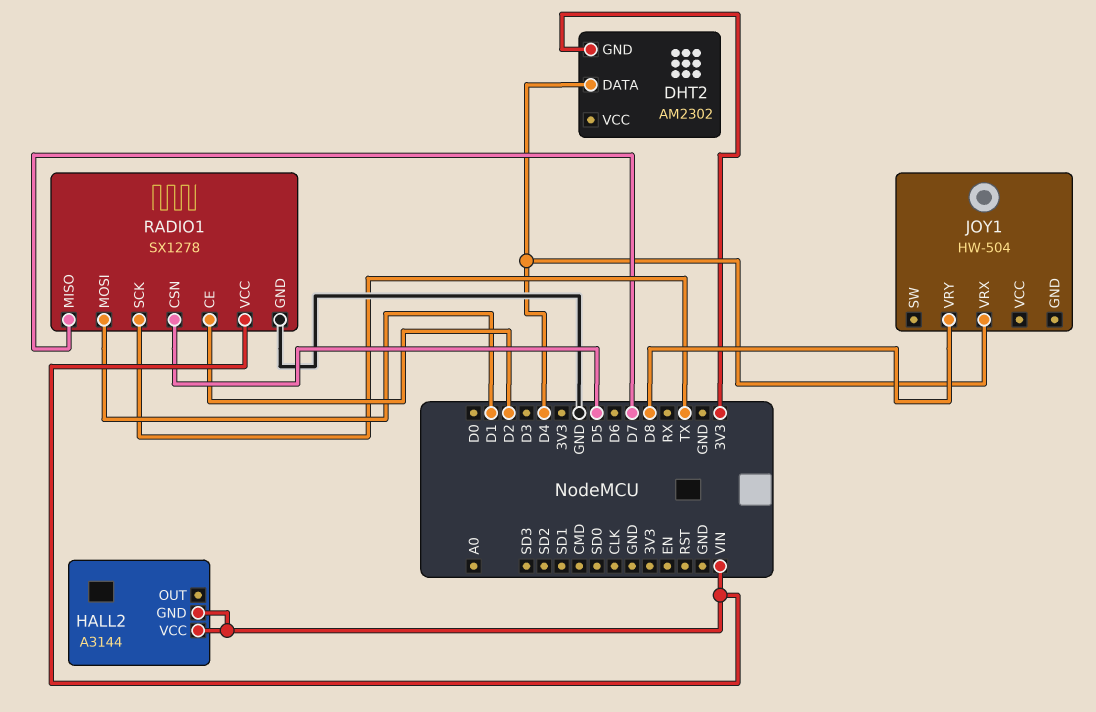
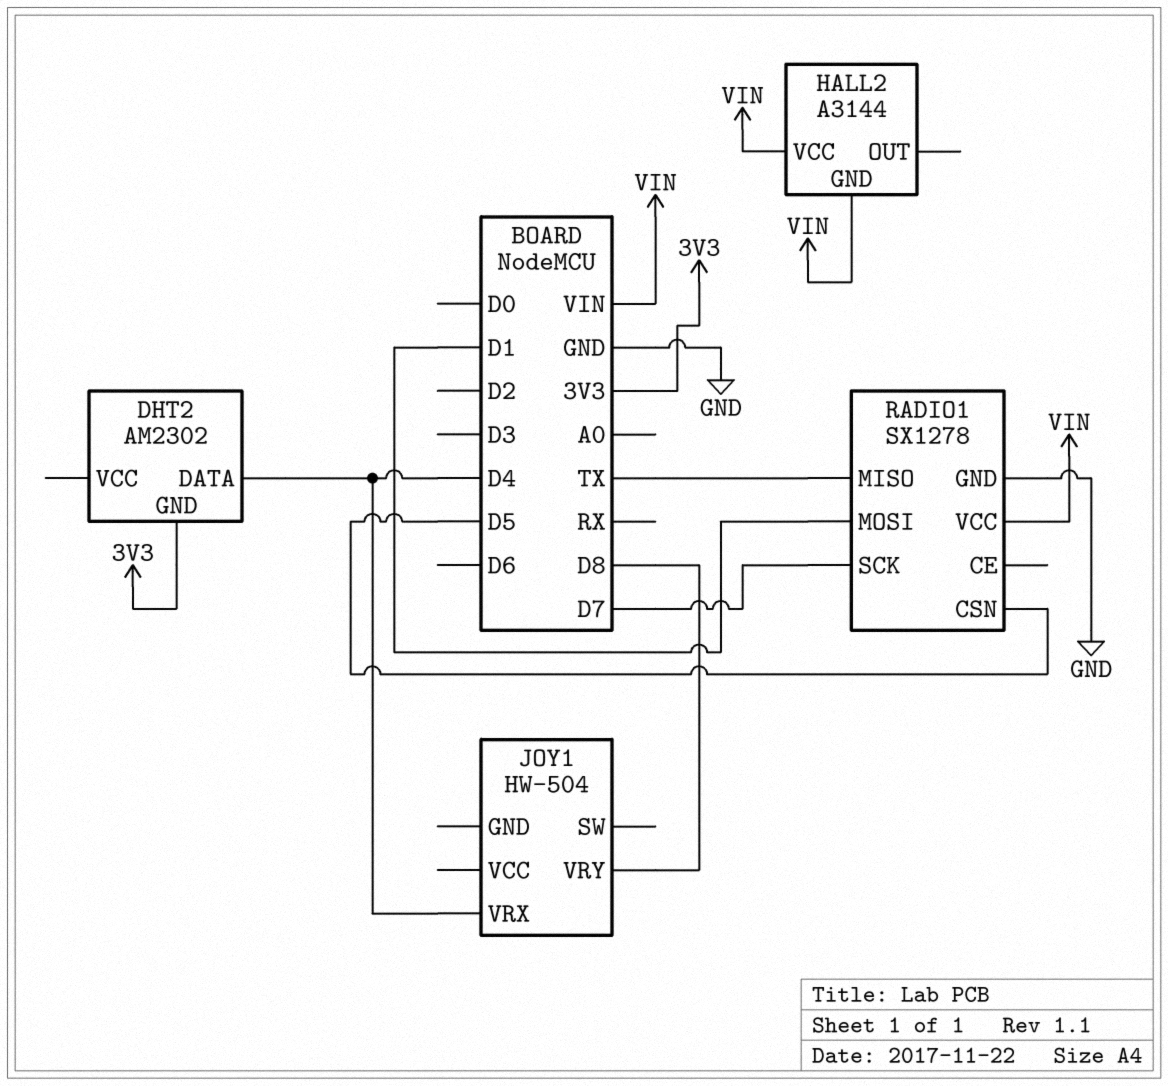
RADIO1 pin CE: D2 -> none
RADIO1 pin MISO: D7 -> TX
RADIO1 pin SCK: TX -> D7

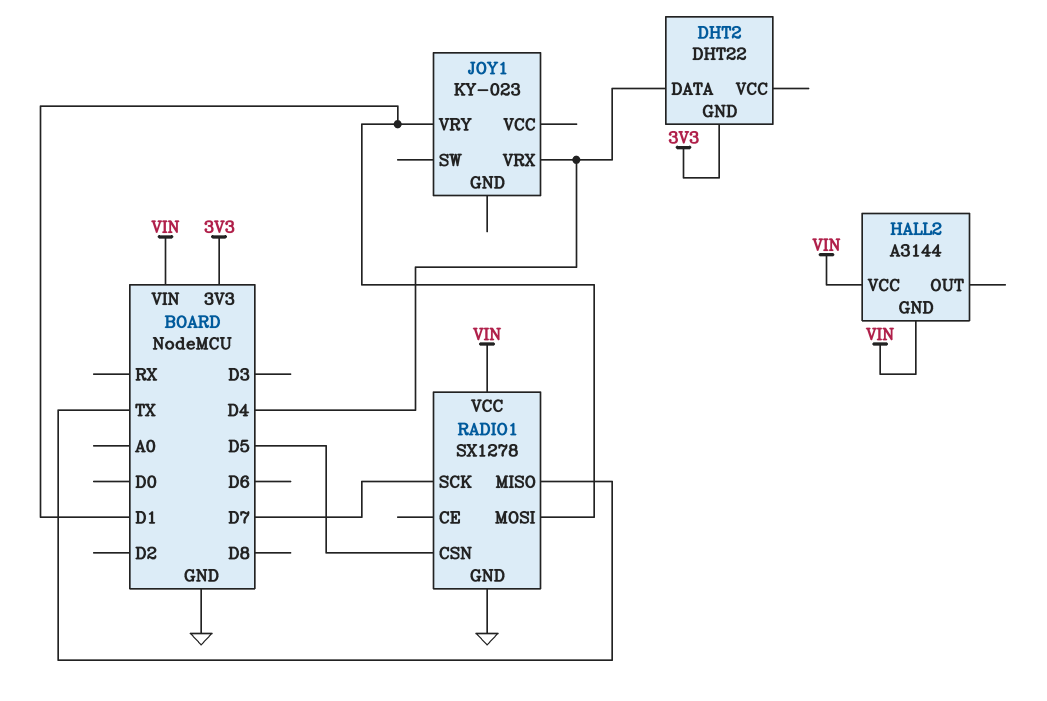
DHT2: AM2302 -> DHT22
JOY1: HW-504 -> KY-023
JOY1 pin VRY: D8 -> D1

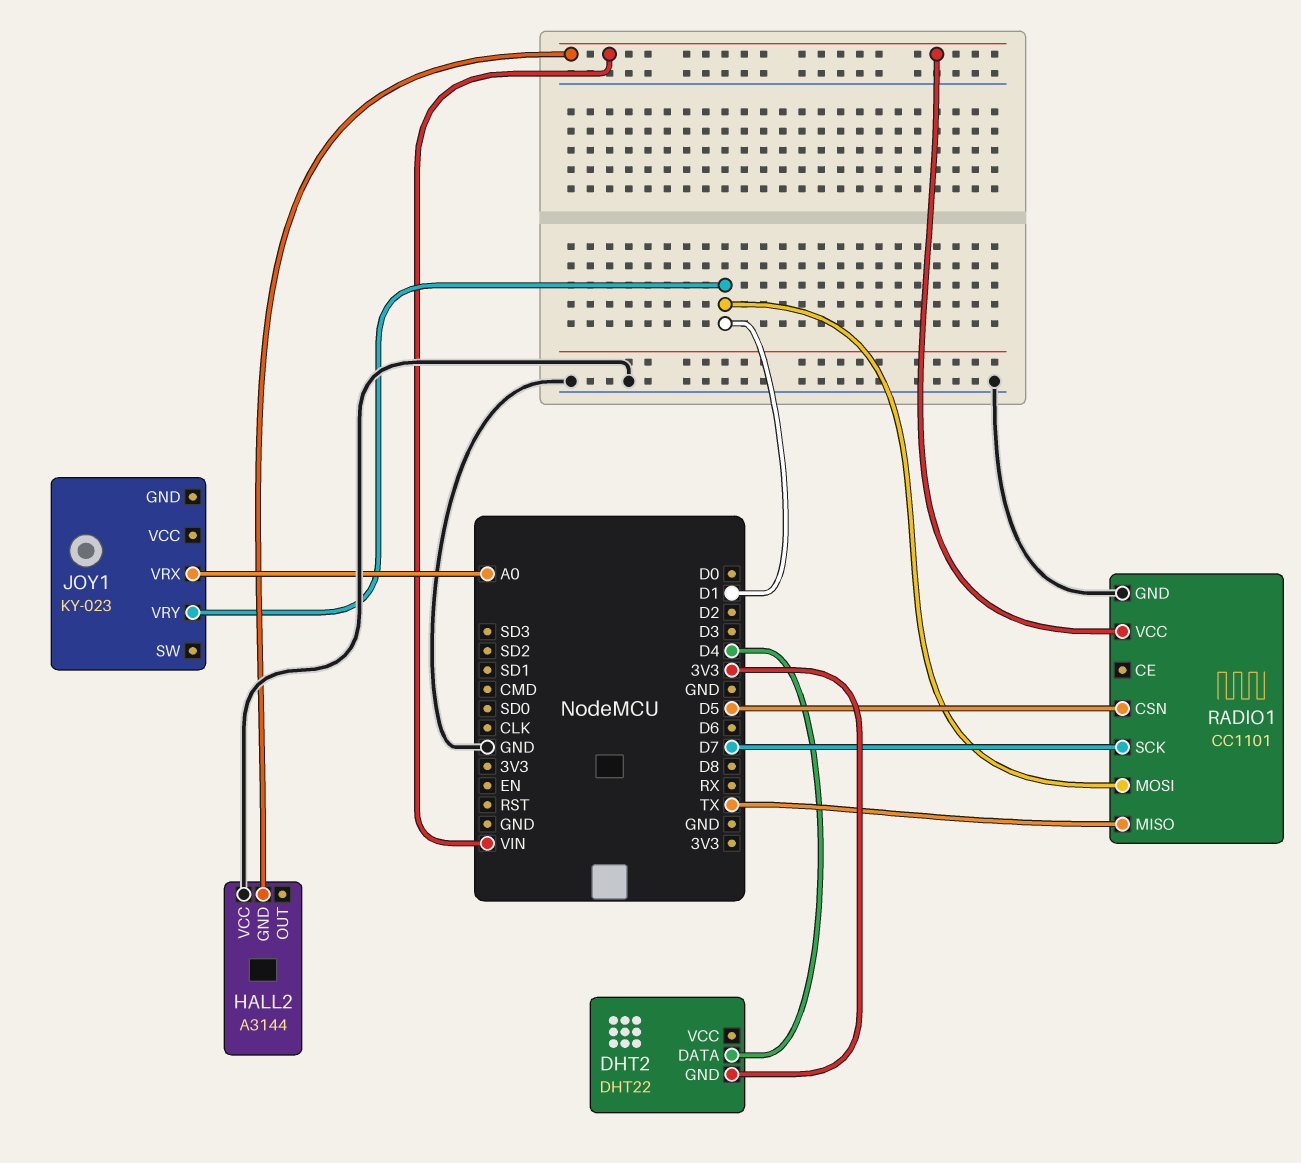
HALL2 pin VCC: VIN -> GND
JOY1 pin VRX: D4 -> A0
RADIO1: SX1278 -> CC1101

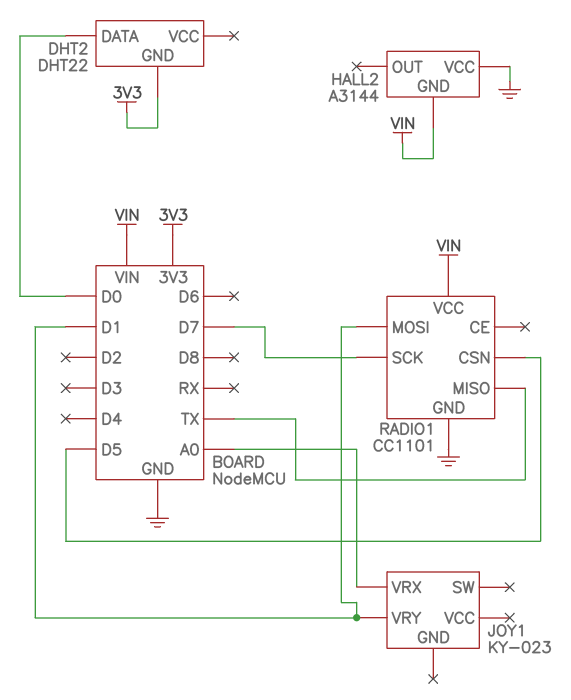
DHT2 pin DATA: D4 -> D0

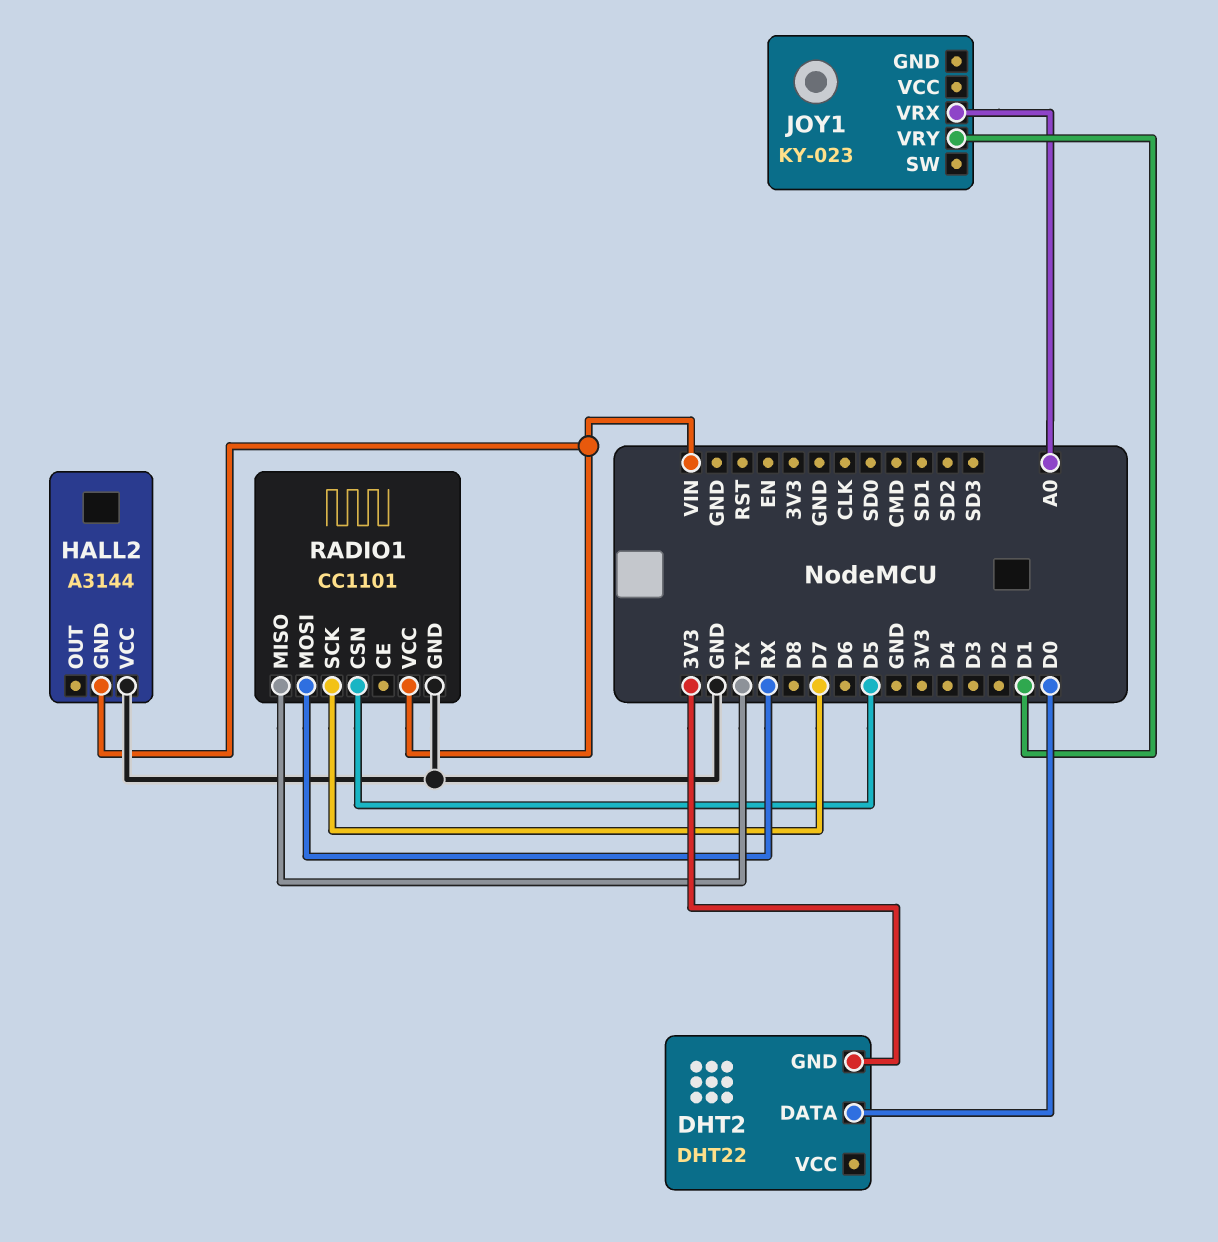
RADIO1 pin MOSI: D1 -> RX

